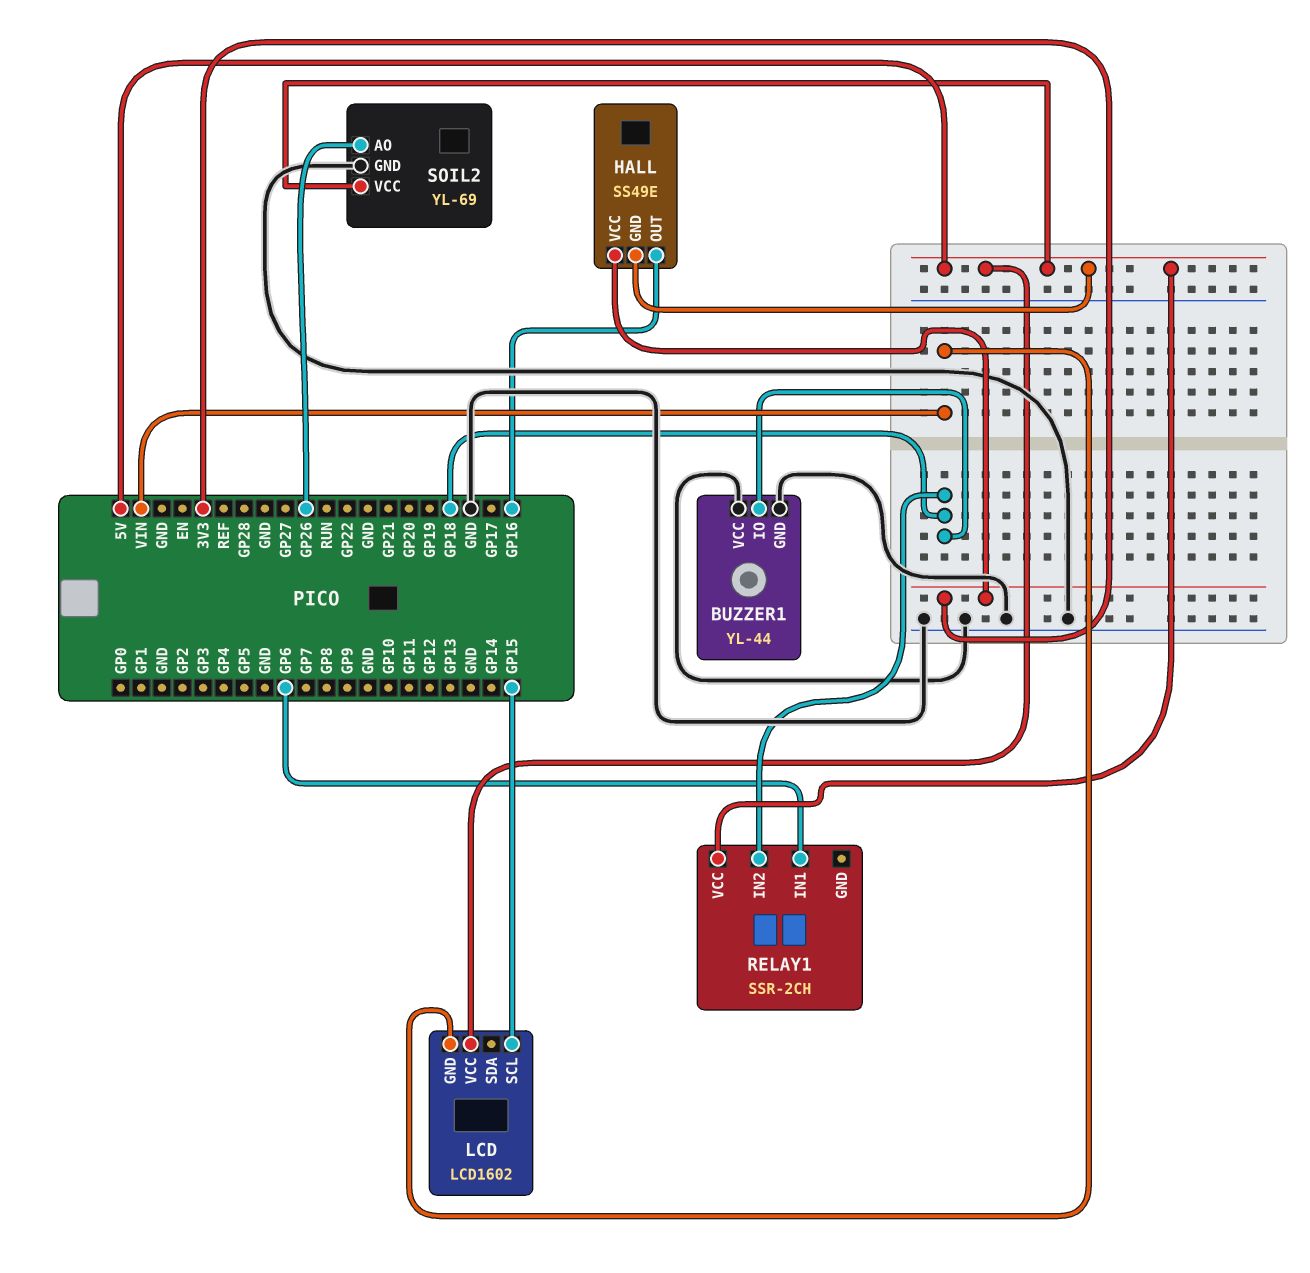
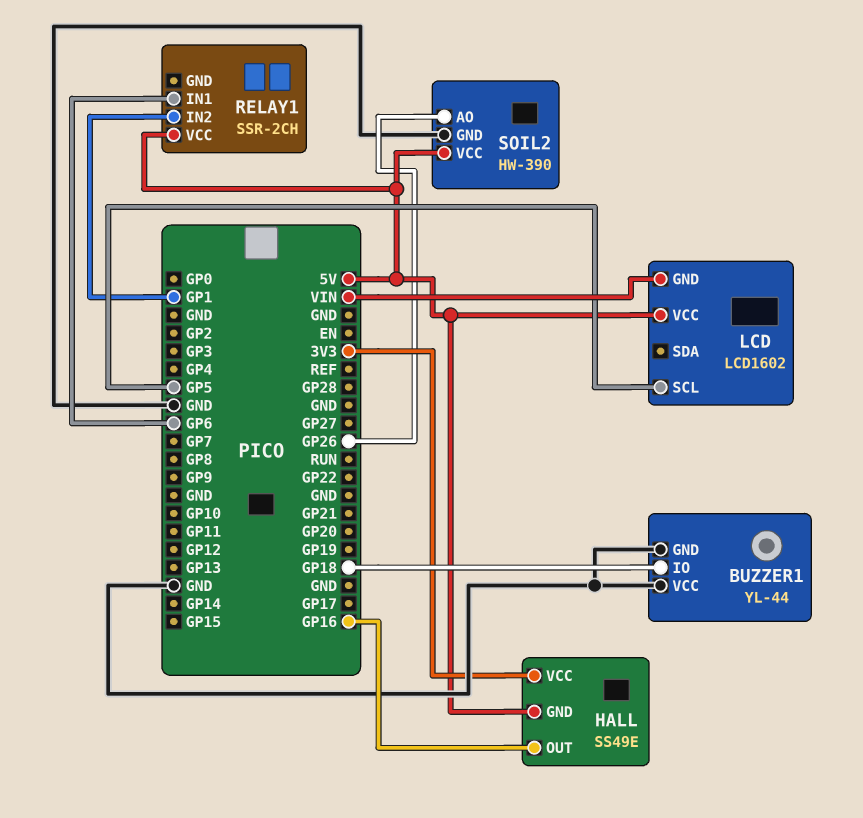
LCD pin SCL: GP15 -> GP5
RELAY1 pin IN2: GP18 -> GP1
SOIL2: YL-69 -> HW-390

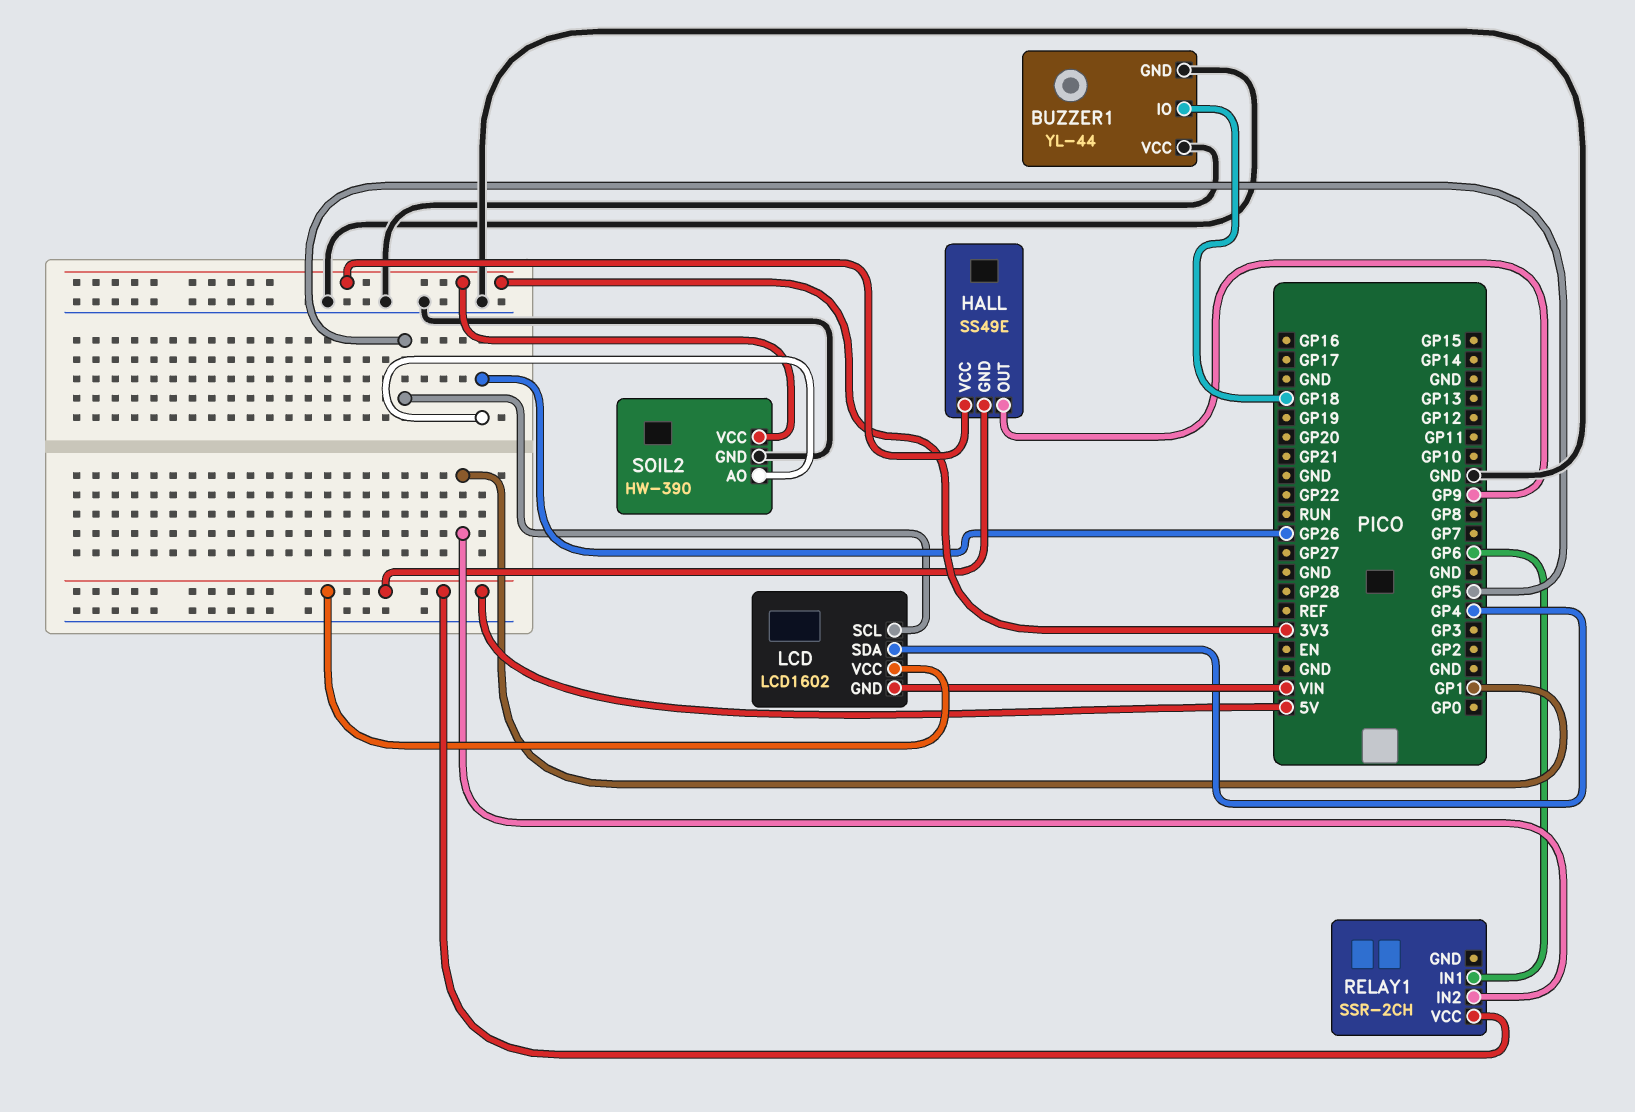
HALL pin OUT: GP16 -> GP9
LCD pin SDA: none -> GP4
SOIL2 pin VCC: 5V -> 3V3

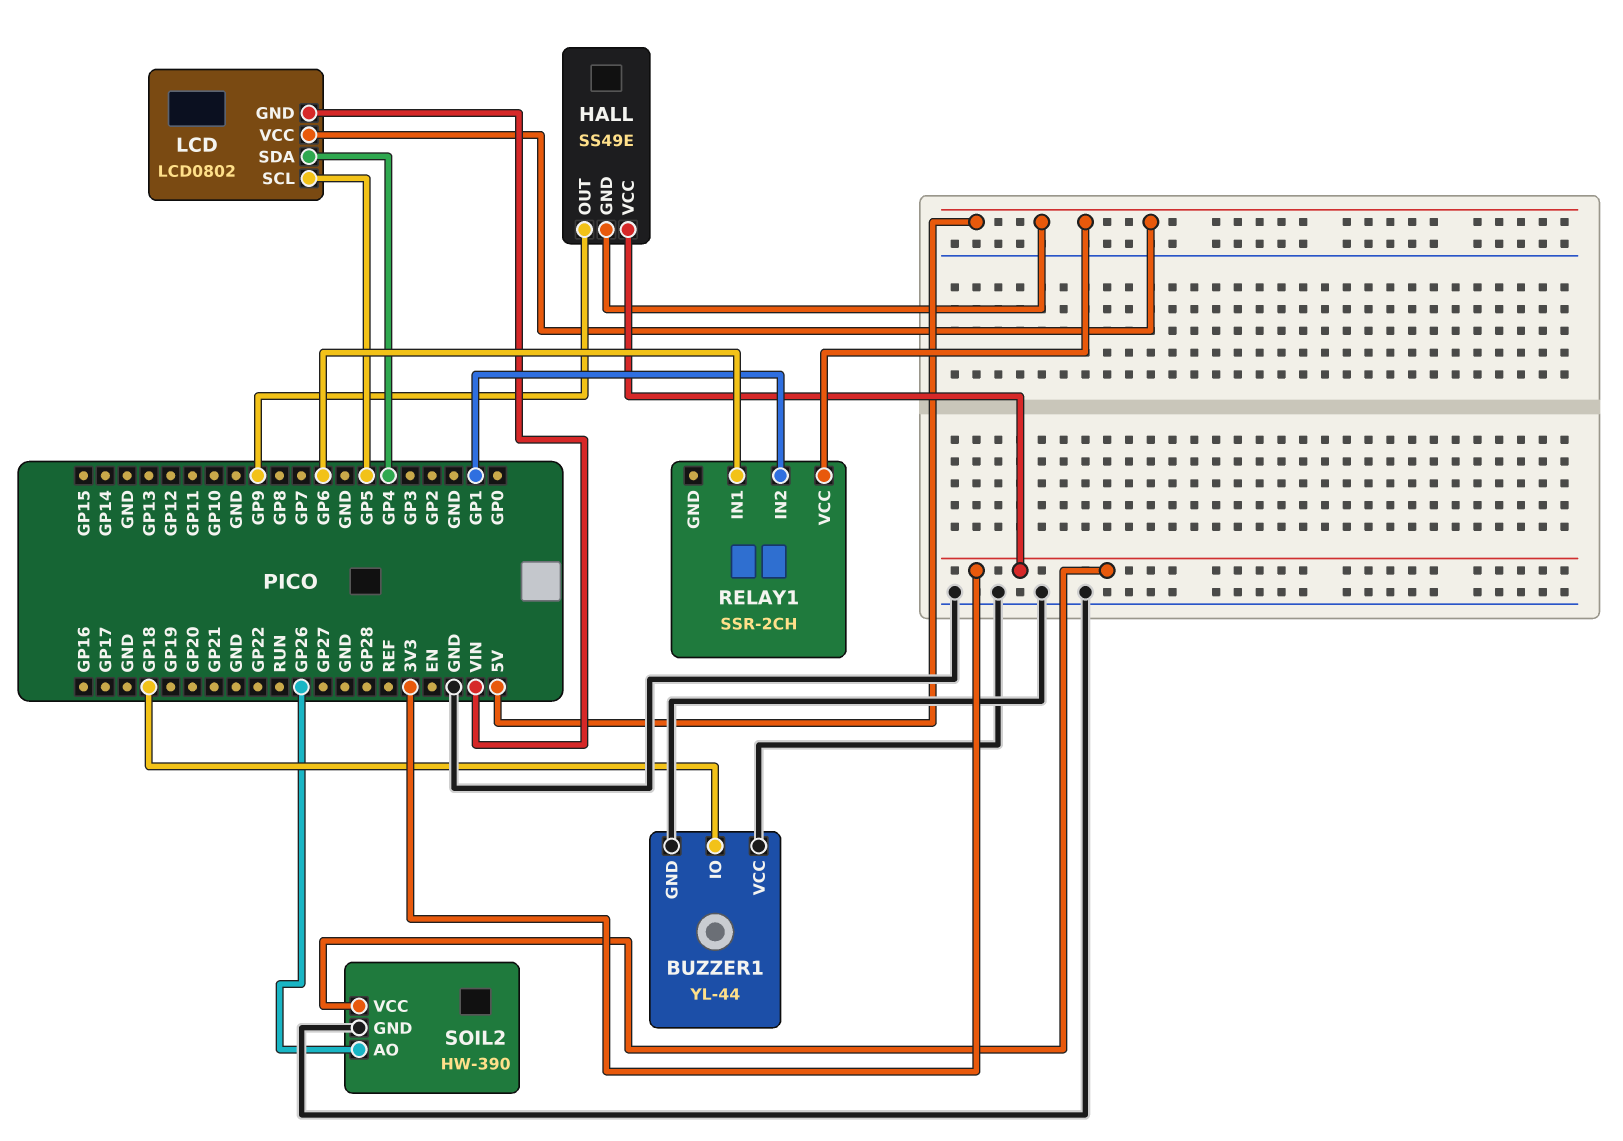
LCD: LCD1602 -> LCD0802

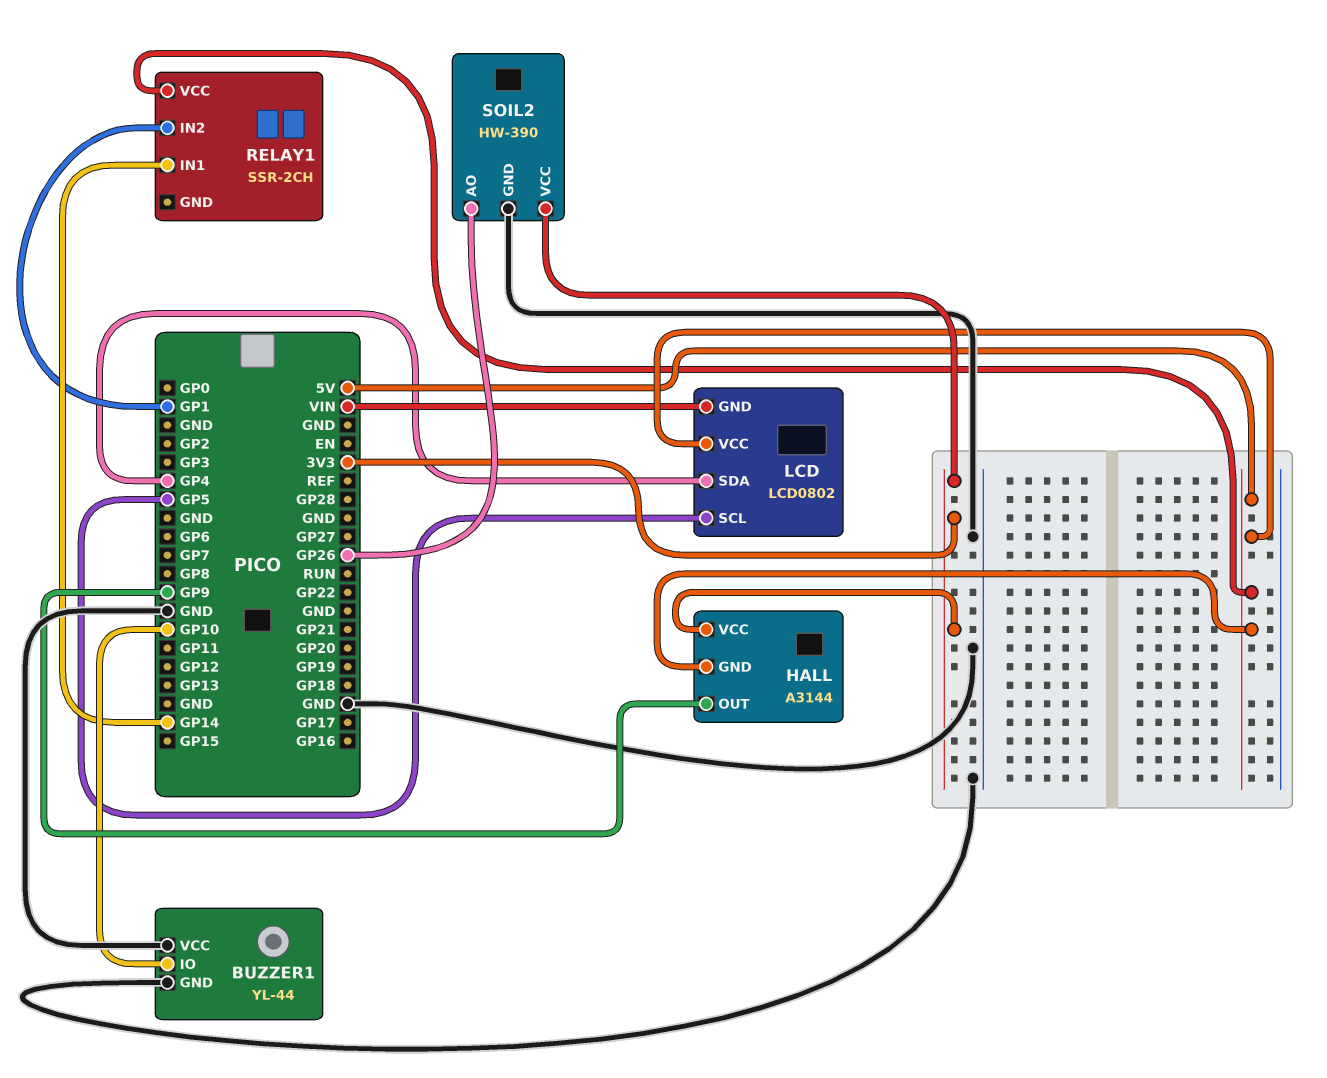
BUZZER1 pin IO: GP18 -> GP10
HALL: SS49E -> A3144
RELAY1 pin IN1: GP6 -> GP14

